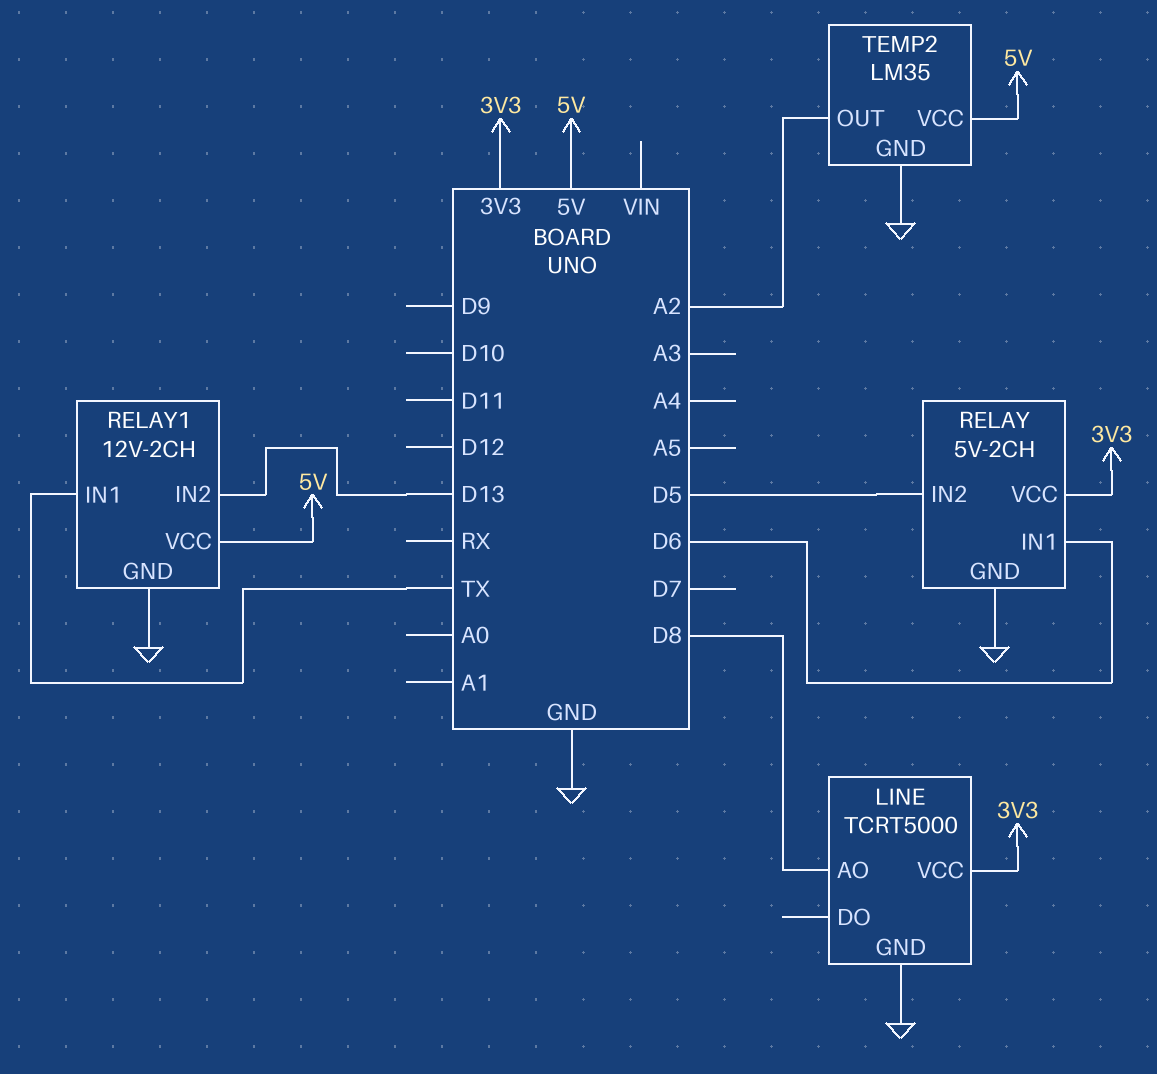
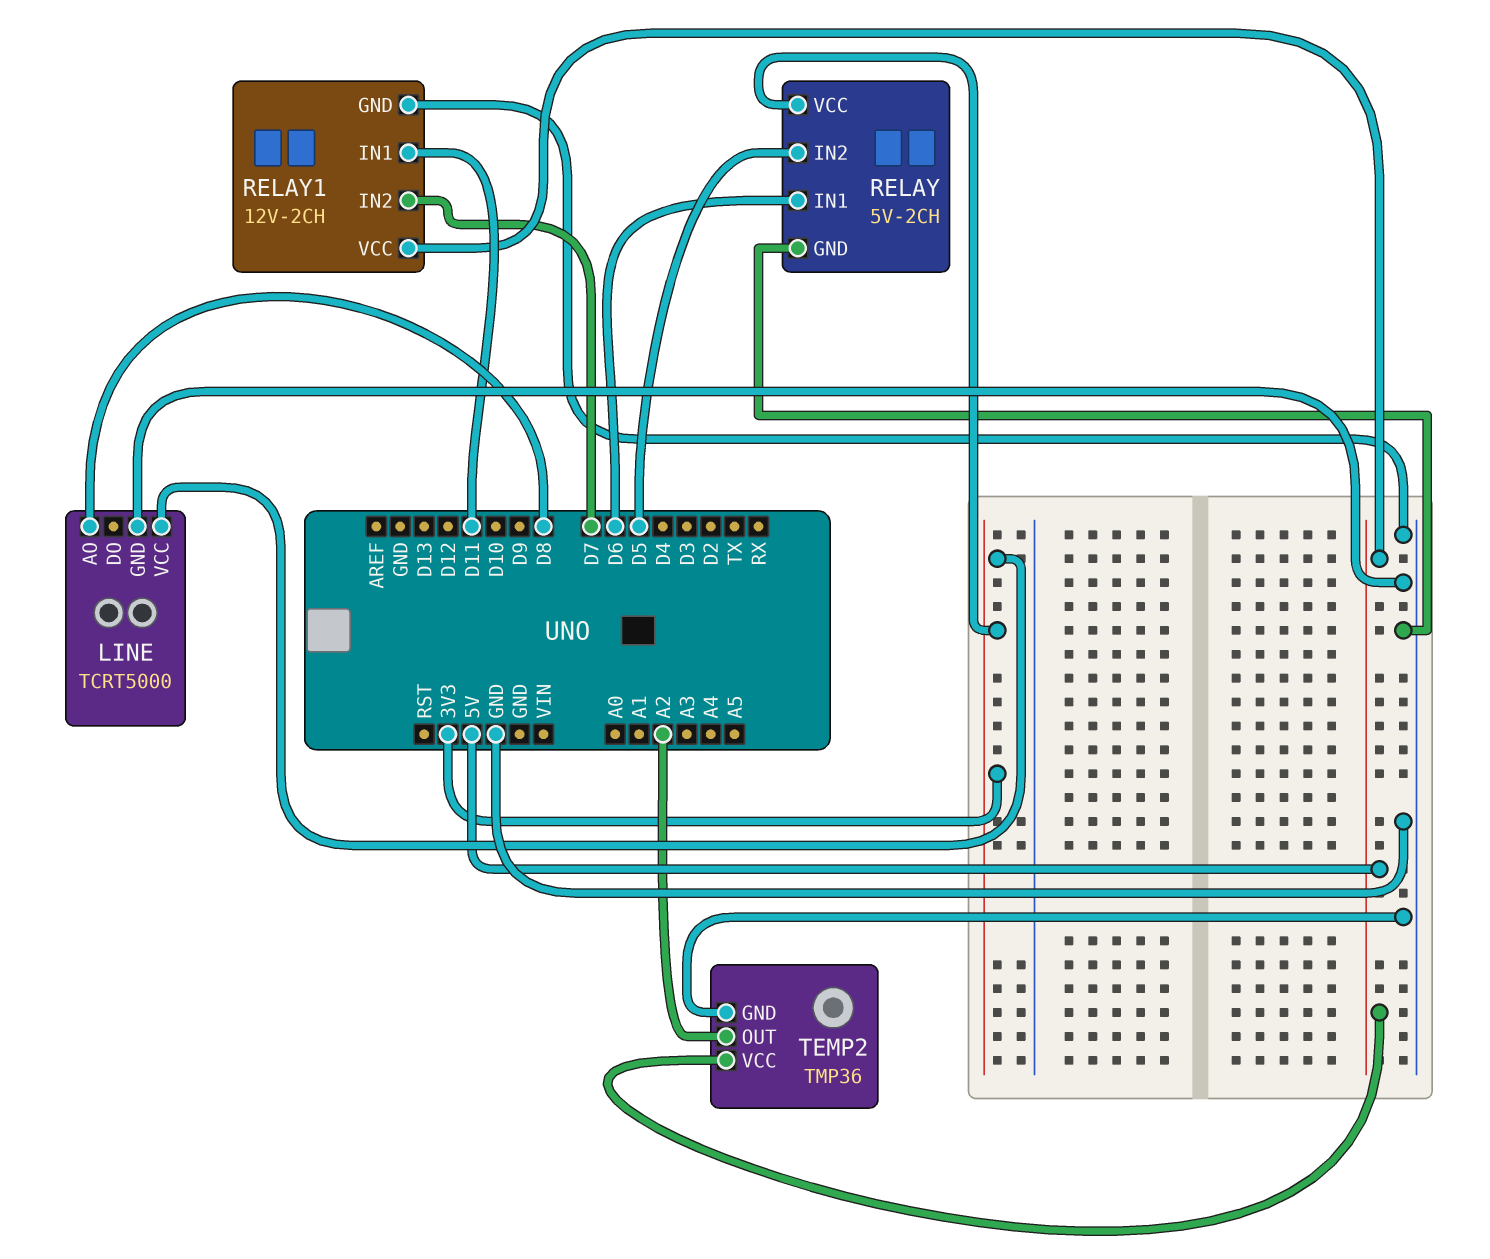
RELAY1 pin IN1: TX -> D11
RELAY1 pin IN2: D13 -> D7
TEMP2: LM35 -> TMP36

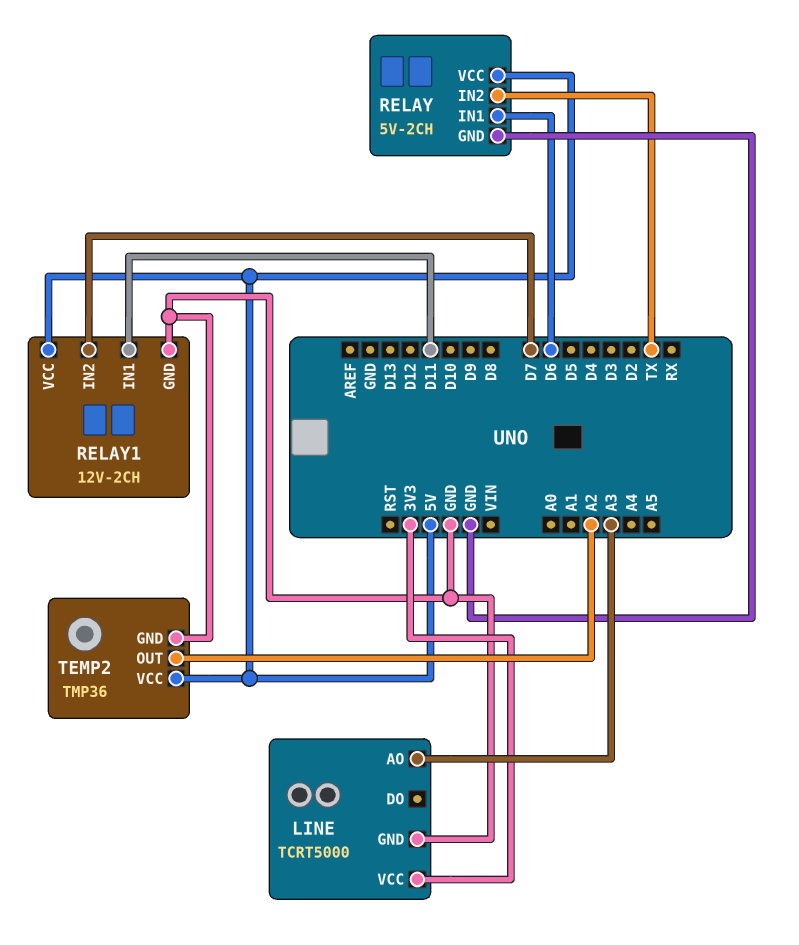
LINE pin AO: D8 -> A3
RELAY pin IN2: D5 -> TX
RELAY pin VCC: 3V3 -> 5V

